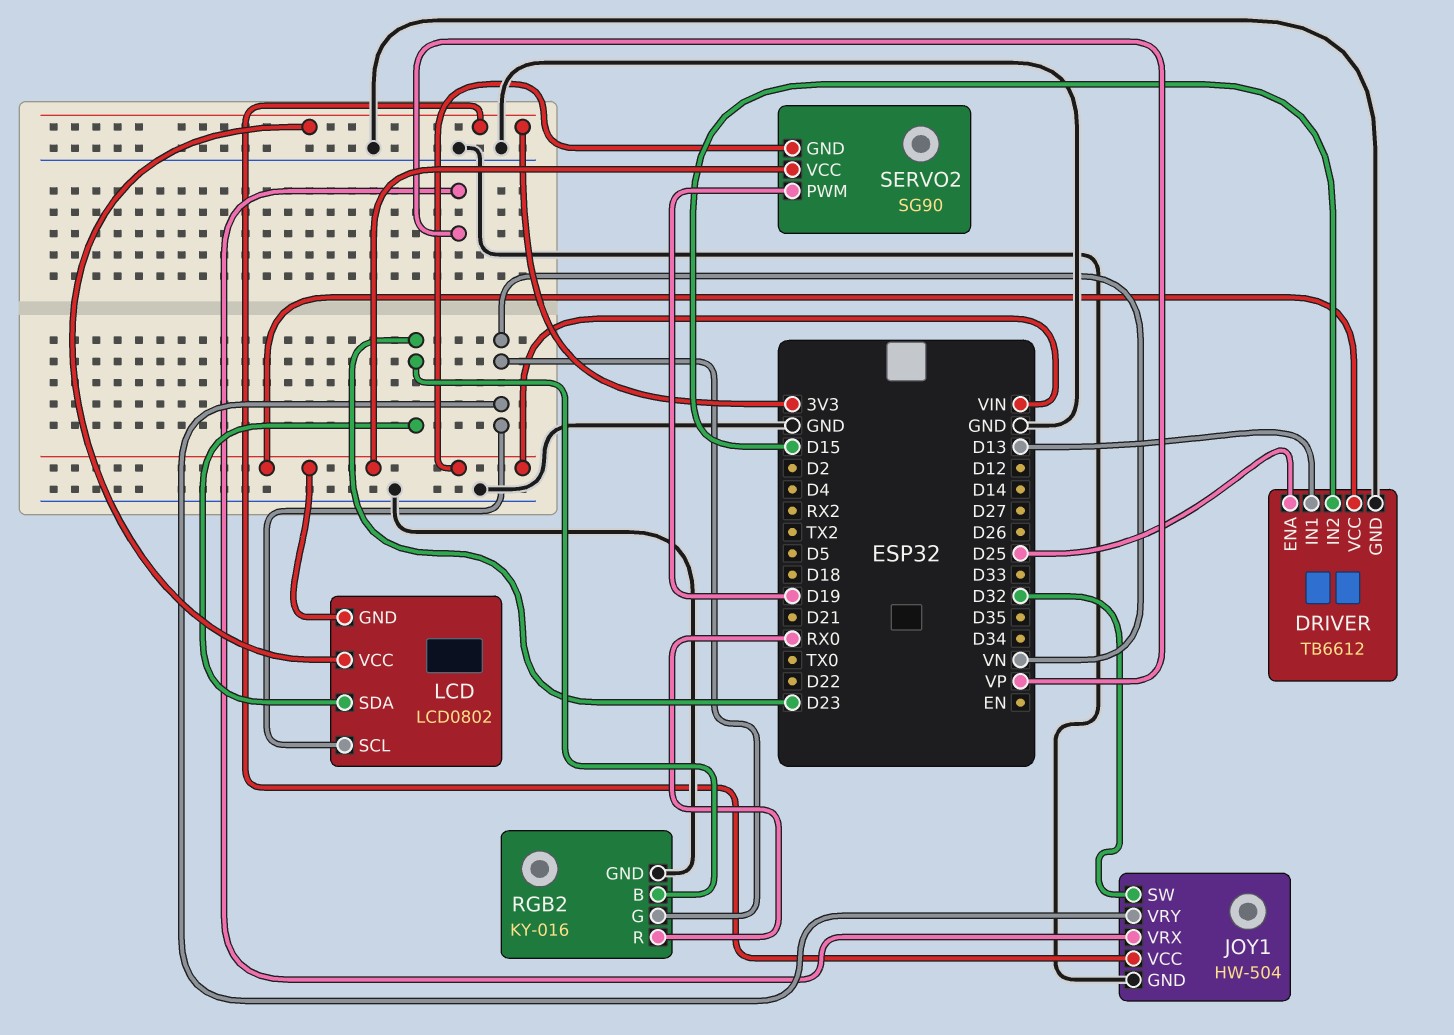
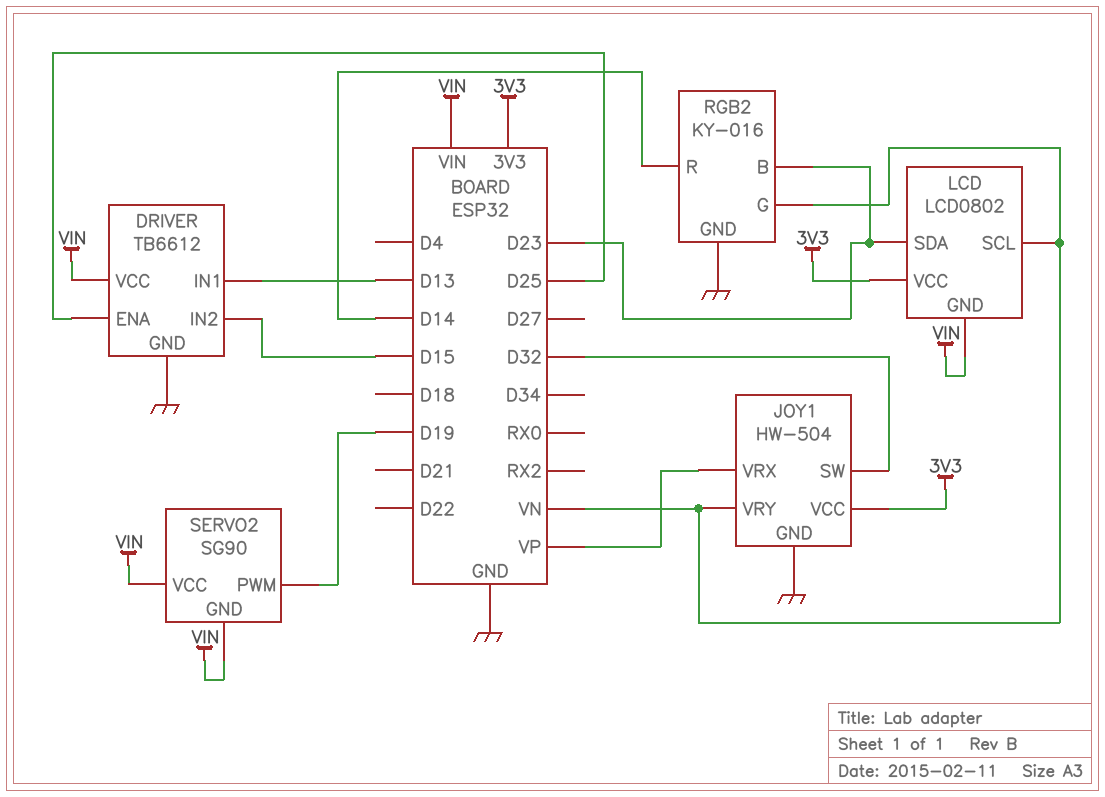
RGB2 pin R: RX0 -> D14

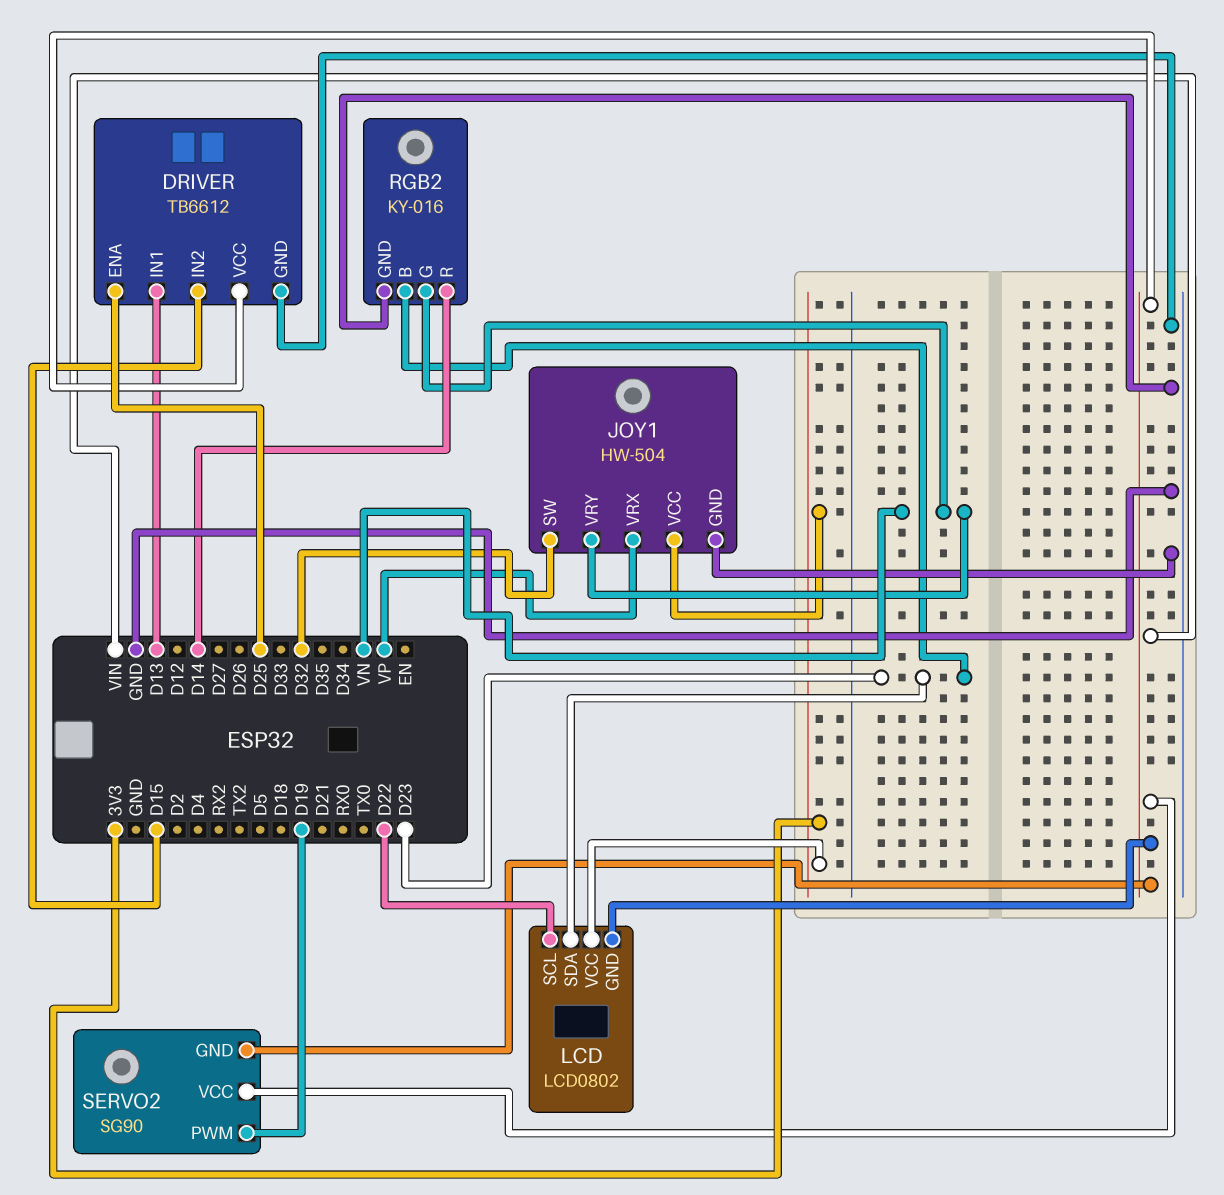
LCD pin SCL: VN -> D22

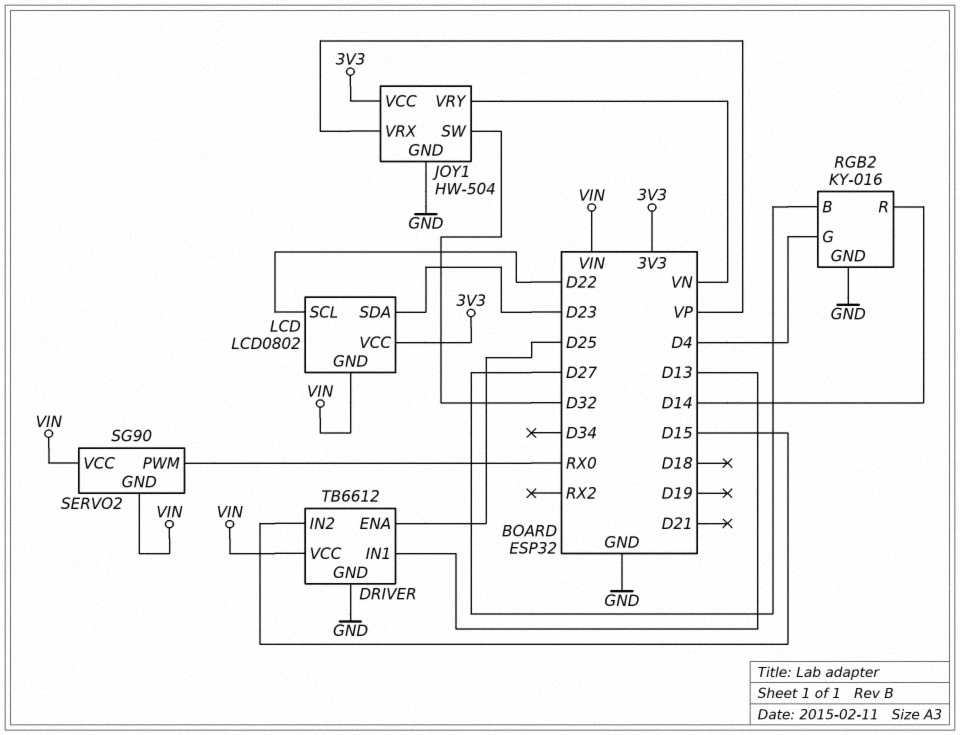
RGB2 pin B: D23 -> D27
RGB2 pin G: VN -> D4
SERVO2 pin PWM: D19 -> RX0

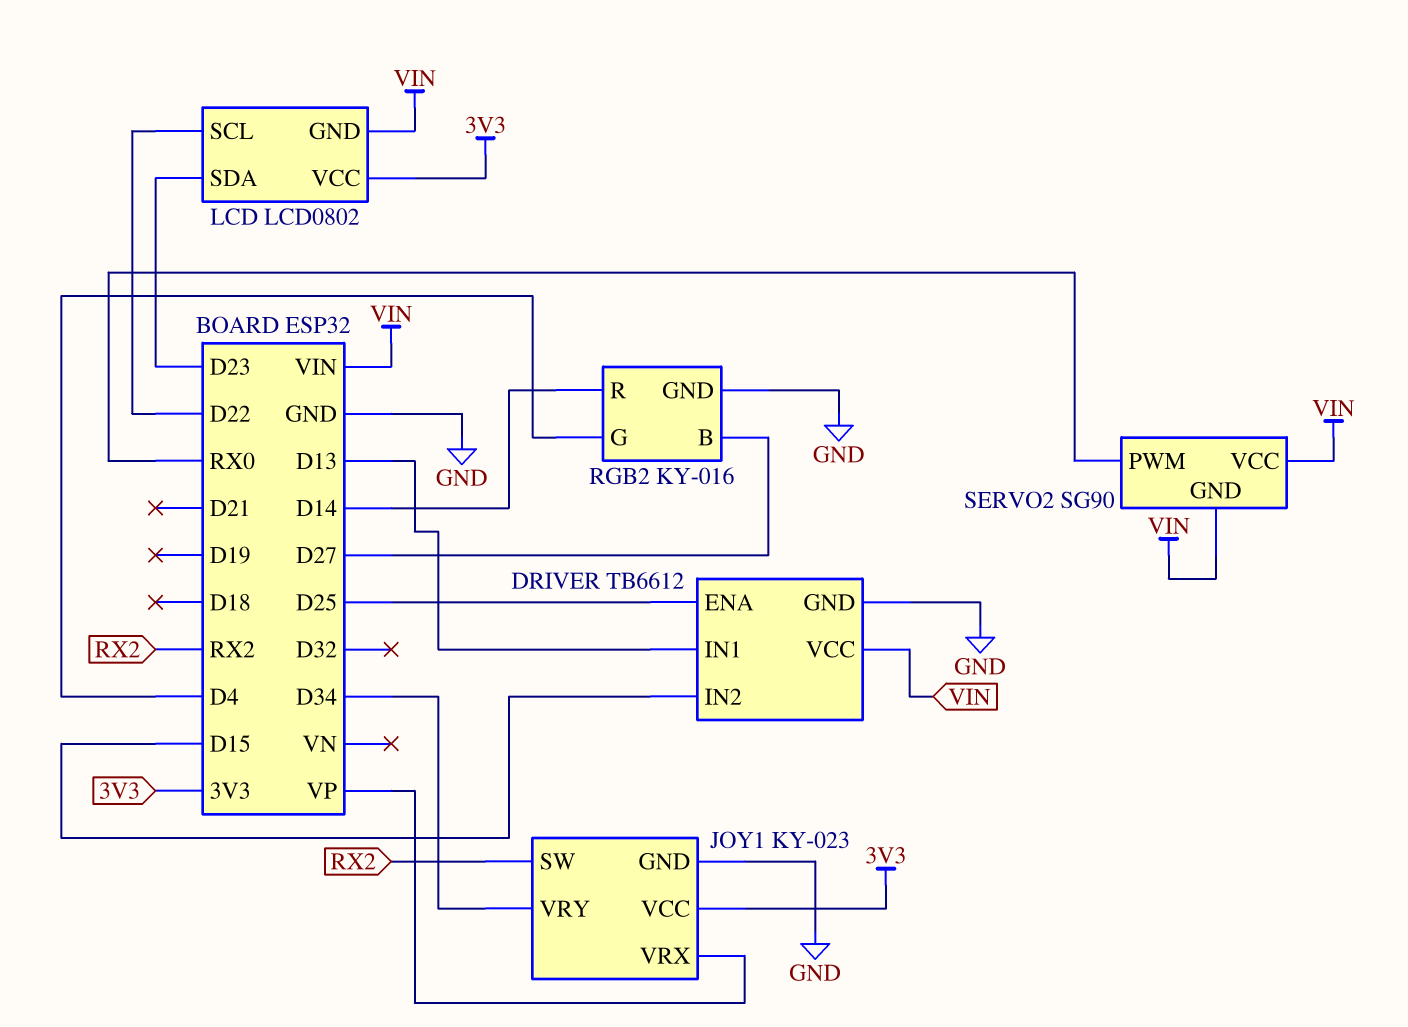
JOY1: HW-504 -> KY-023
JOY1 pin SW: D32 -> RX2
JOY1 pin VRY: VN -> D34

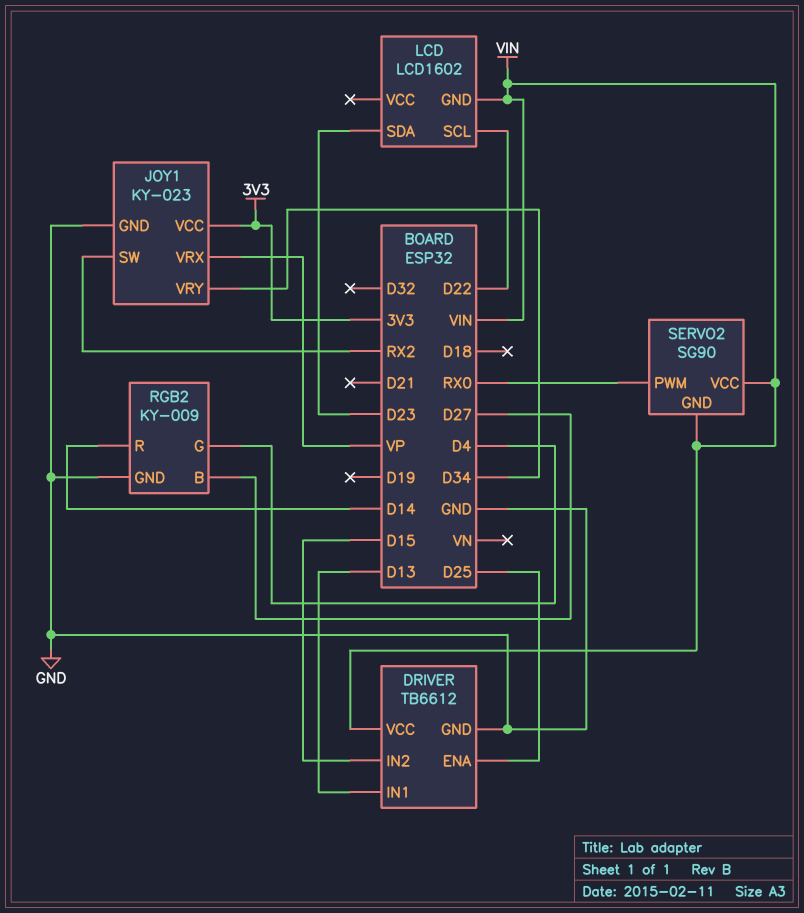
LCD: LCD0802 -> LCD1602
LCD pin VCC: 3V3 -> none
RGB2: KY-016 -> KY-009

